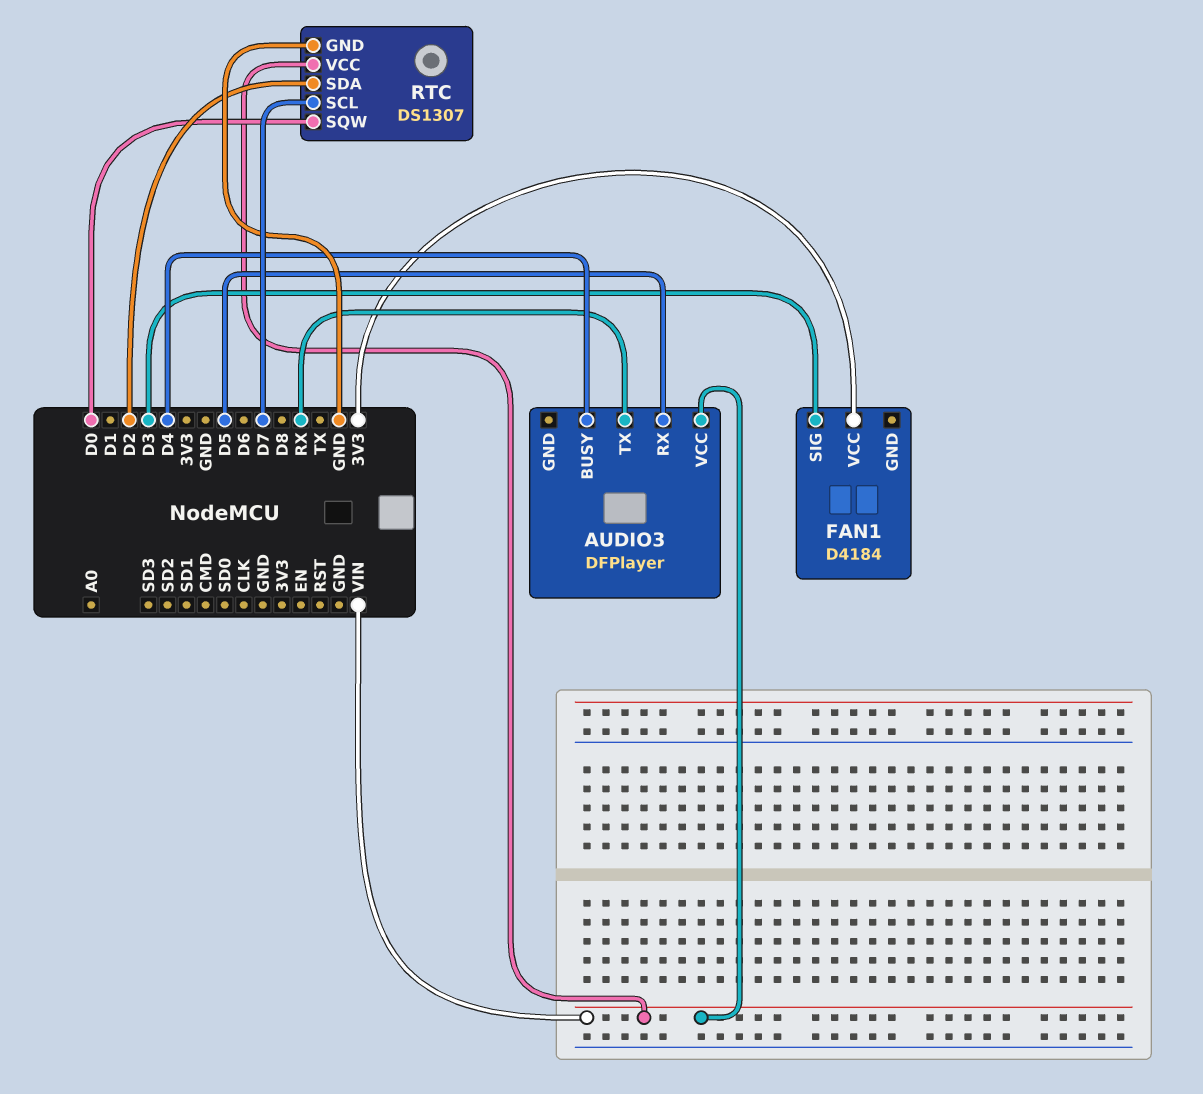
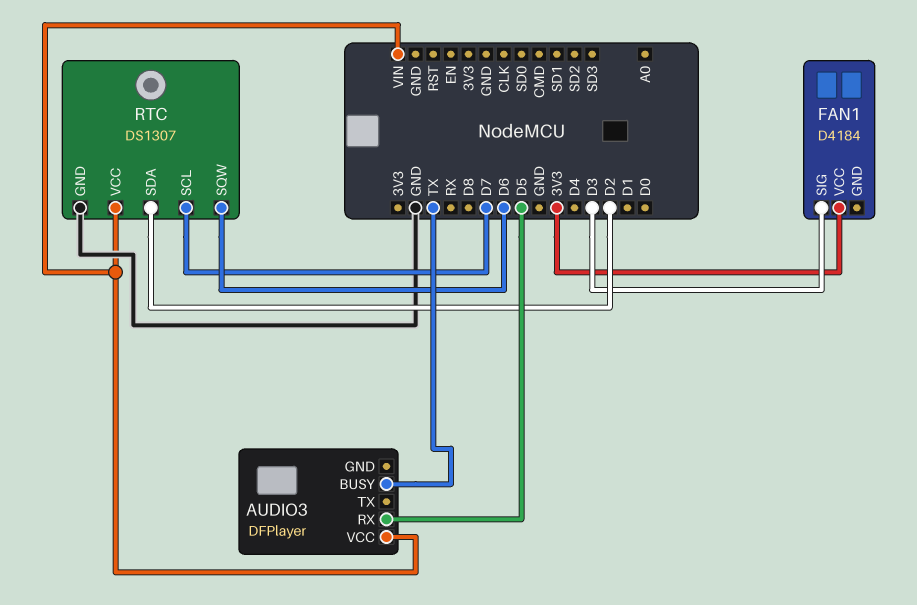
AUDIO3 pin BUSY: D4 -> TX
AUDIO3 pin TX: RX -> none
RTC pin SQW: D0 -> D6

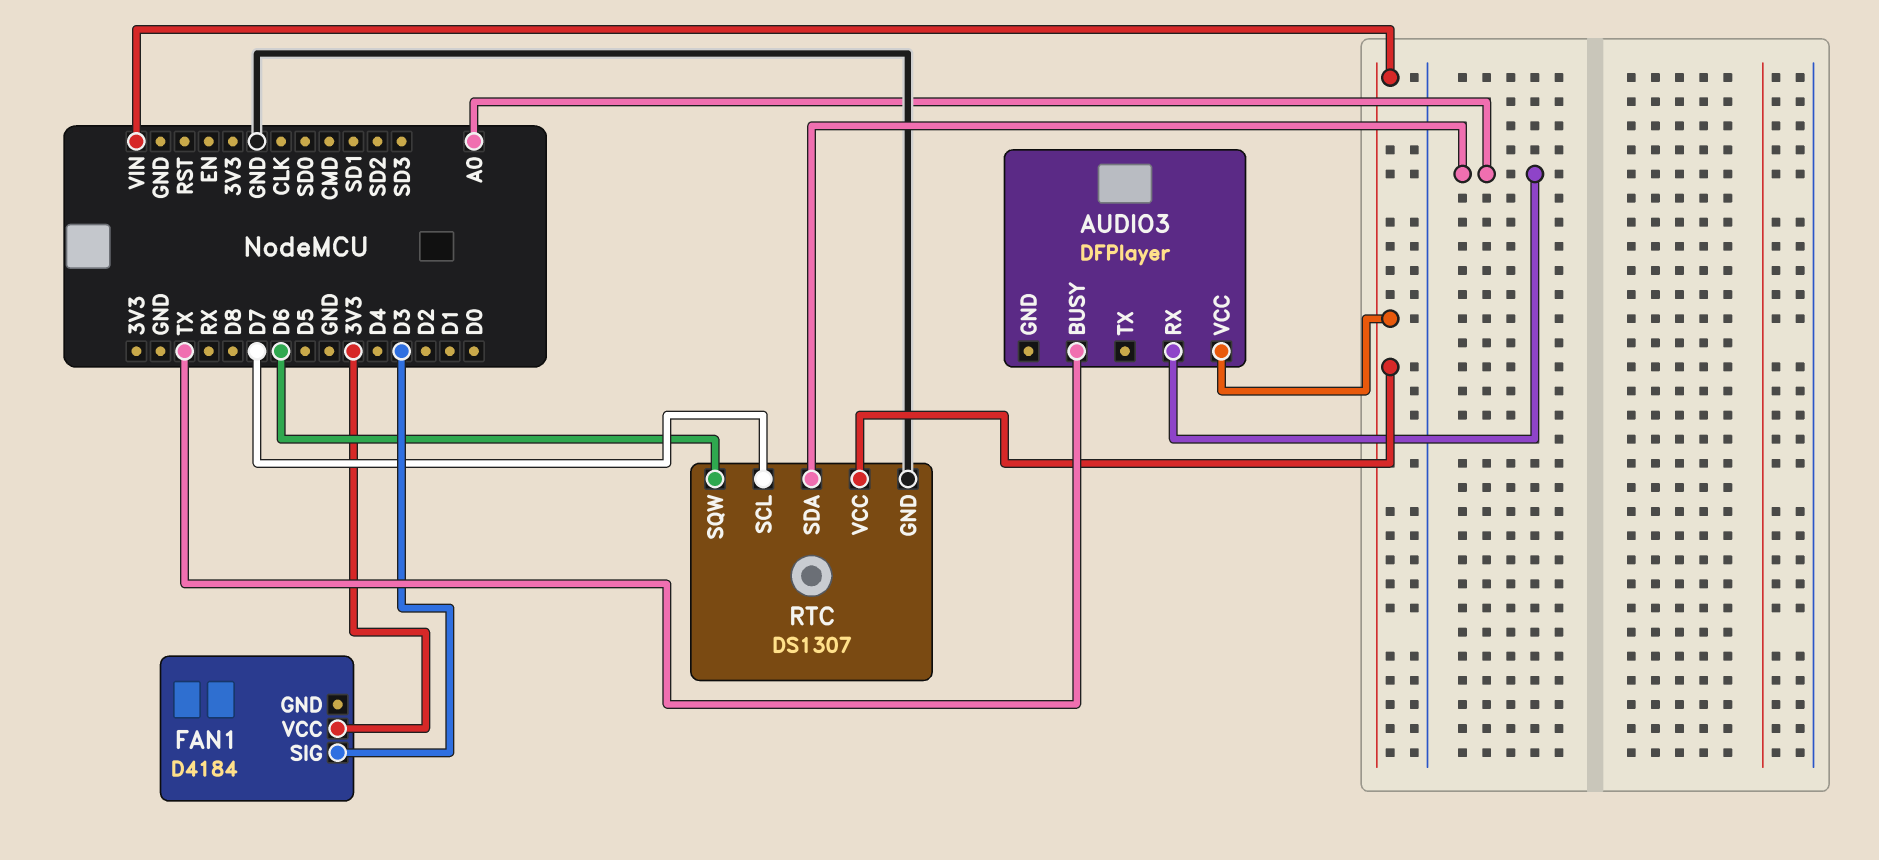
AUDIO3 pin RX: D5 -> A0
RTC pin SDA: D2 -> A0

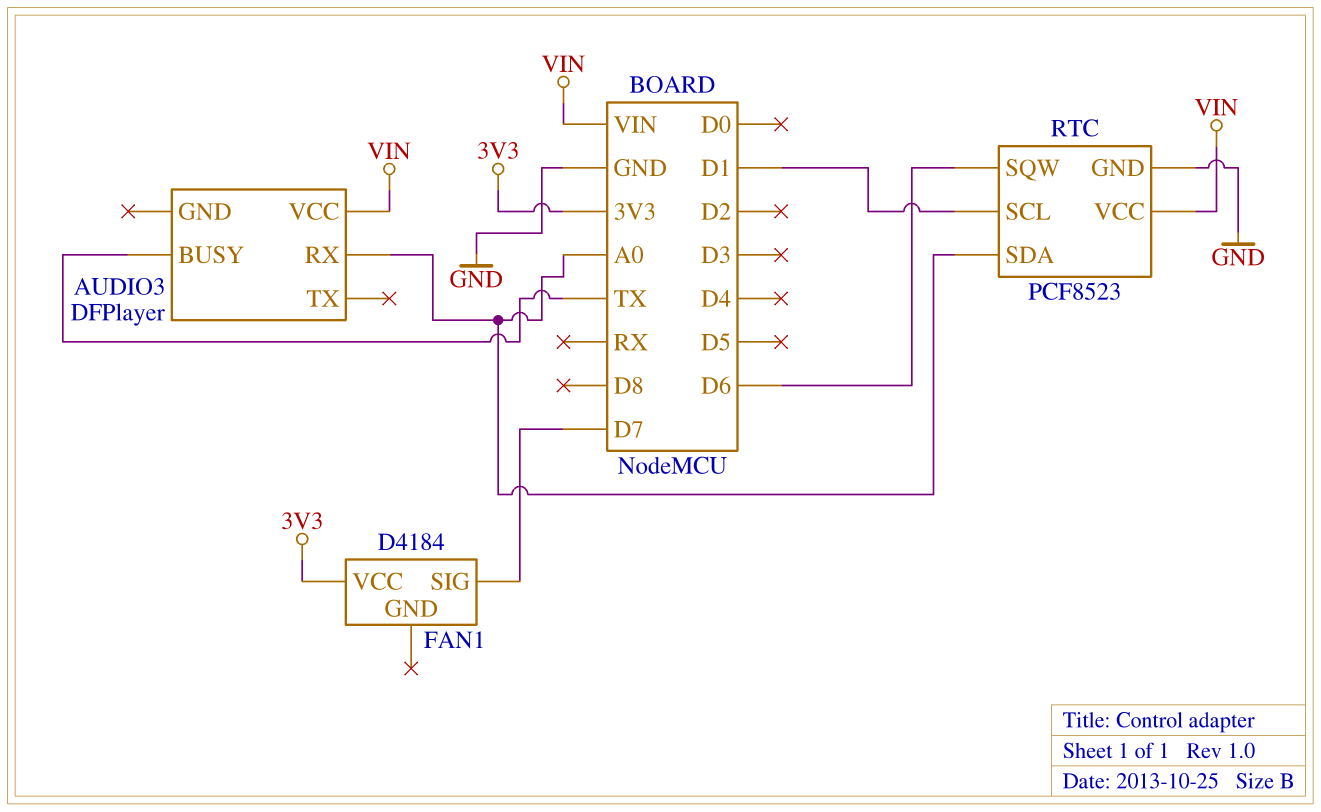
FAN1 pin SIG: D3 -> D7
RTC: DS1307 -> PCF8523
RTC pin SCL: D7 -> D1

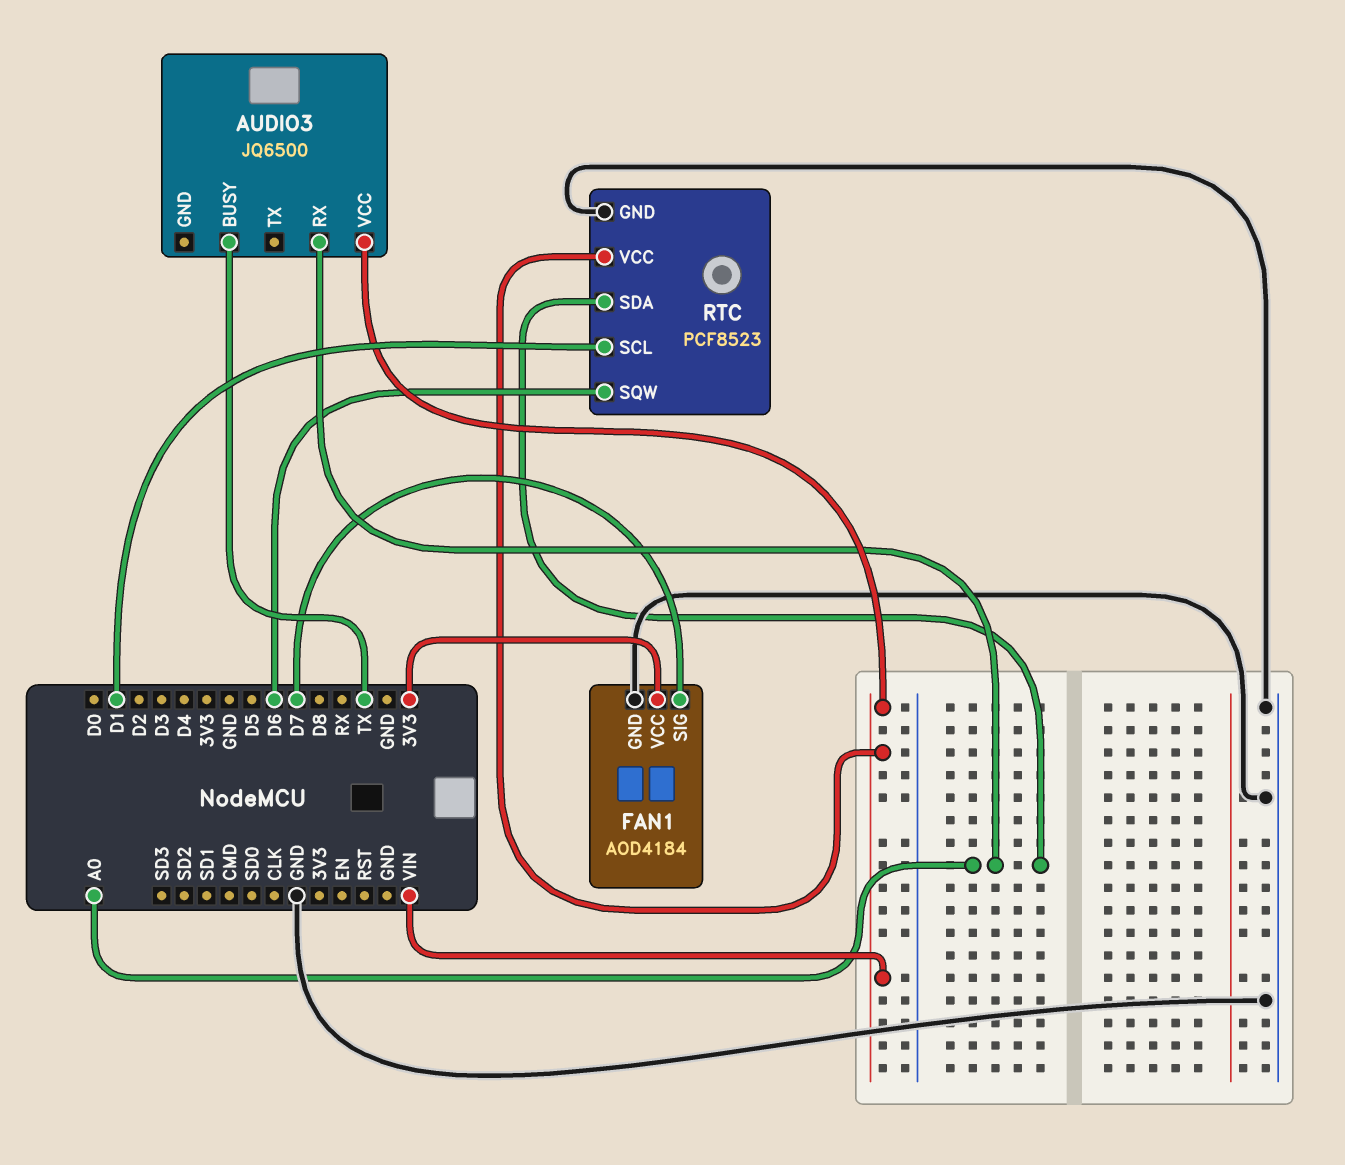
AUDIO3: DFPlayer -> JQ6500
FAN1: D4184 -> AOD4184
FAN1 pin GND: none -> GND

